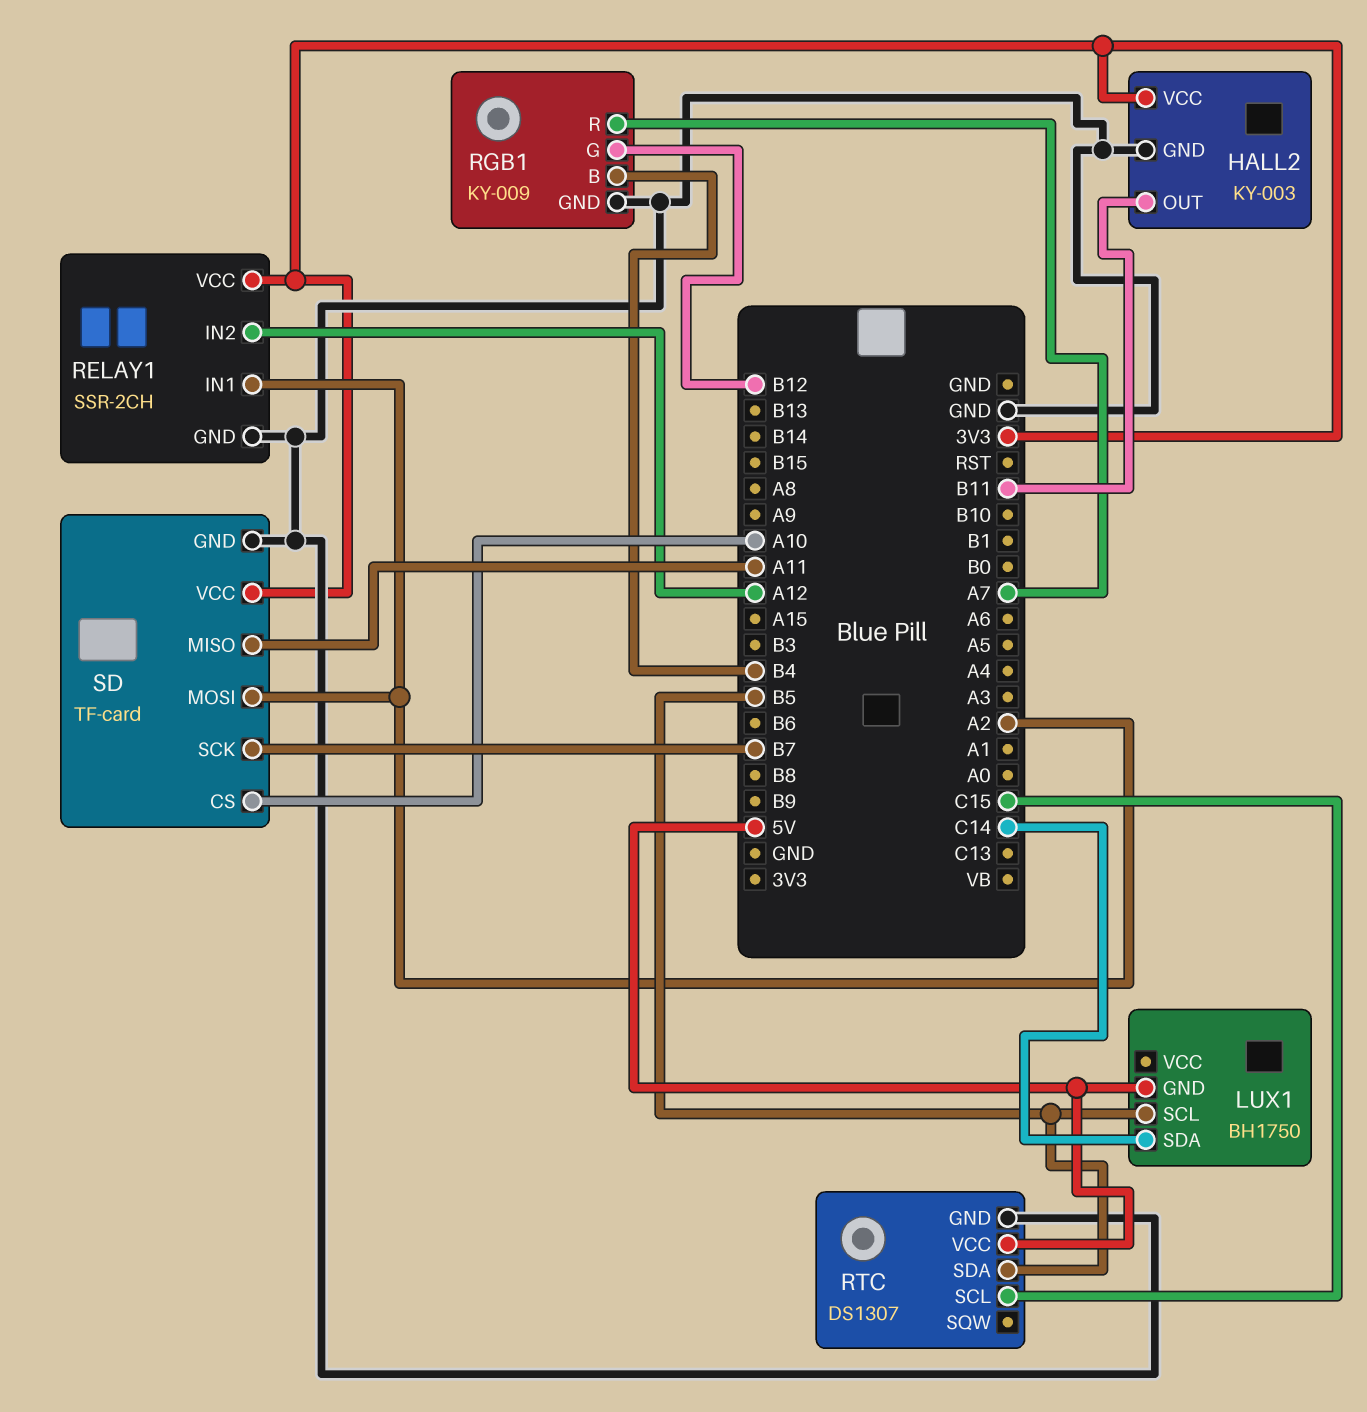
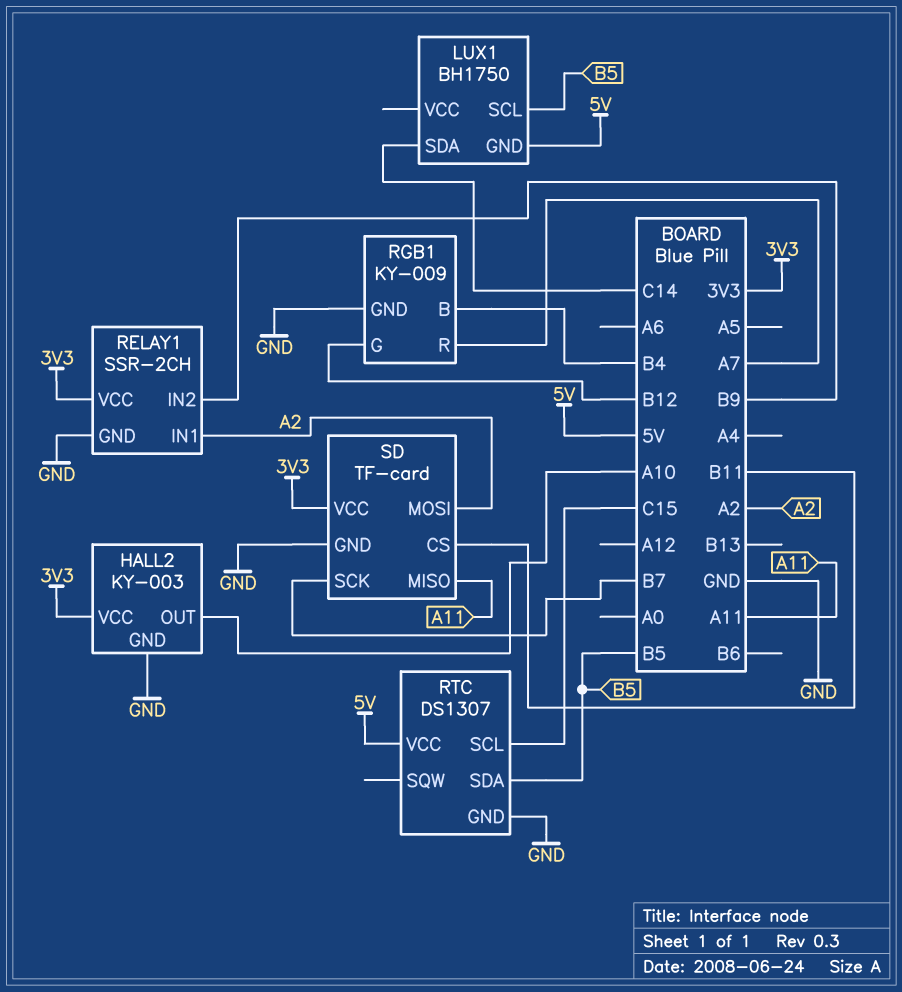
HALL2 pin OUT: B11 -> A10
RELAY1 pin IN2: A12 -> B9
SD pin CS: A10 -> B11

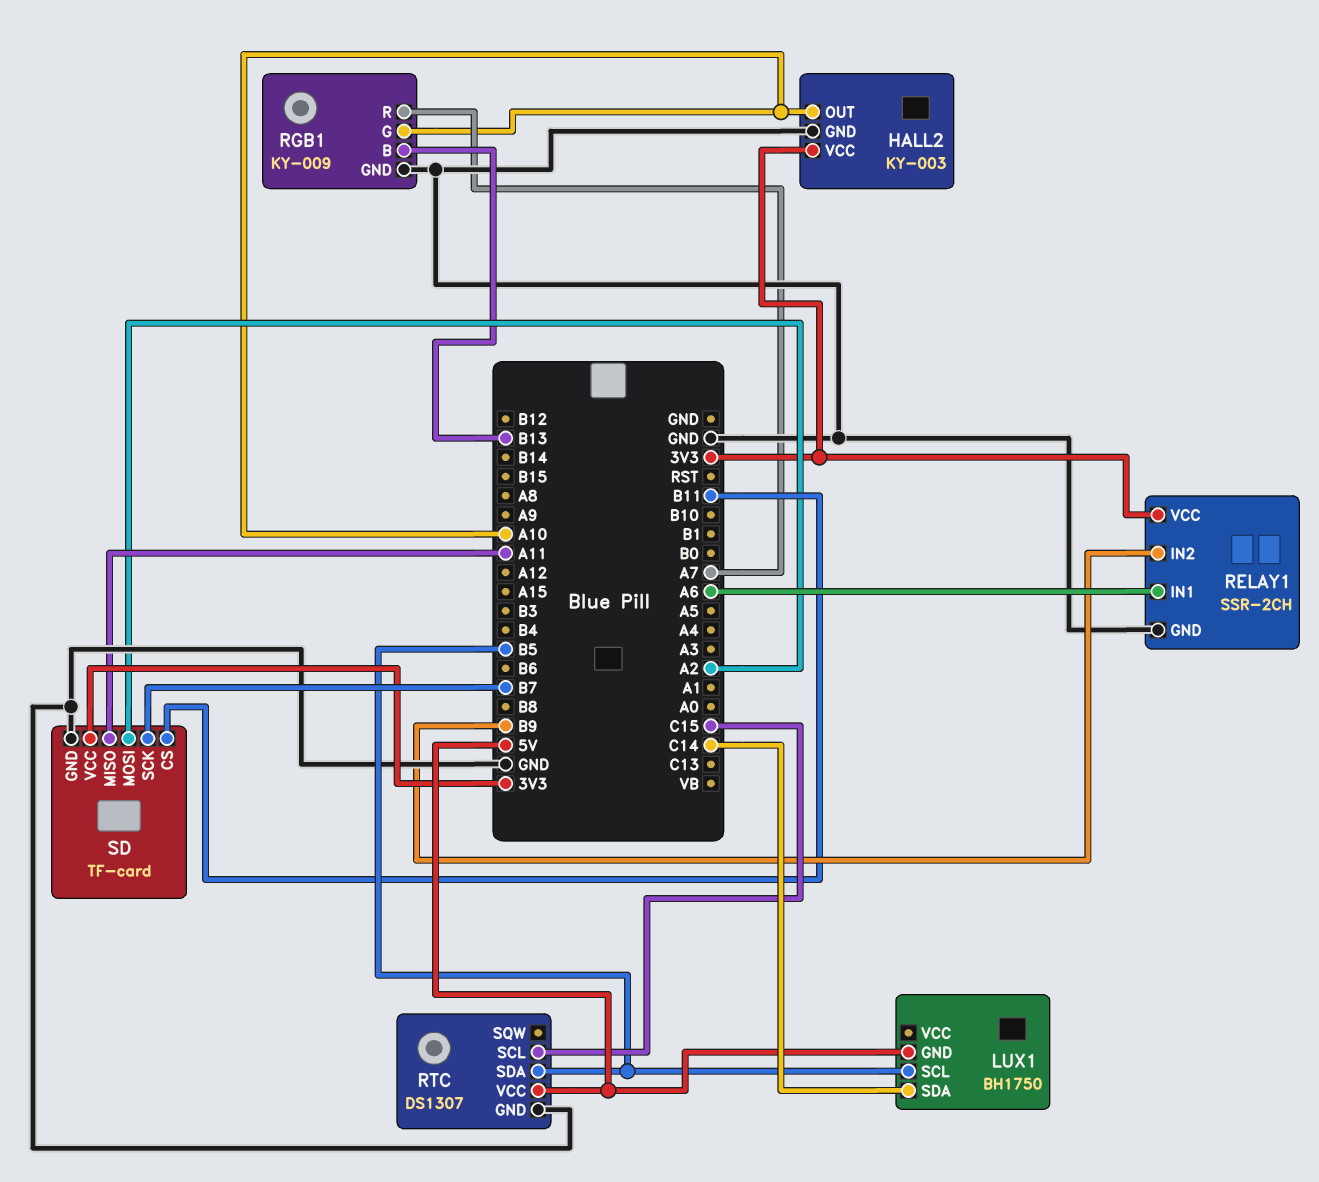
RELAY1 pin IN1: A2 -> A6
RGB1 pin B: B4 -> B13
RGB1 pin G: B12 -> A10

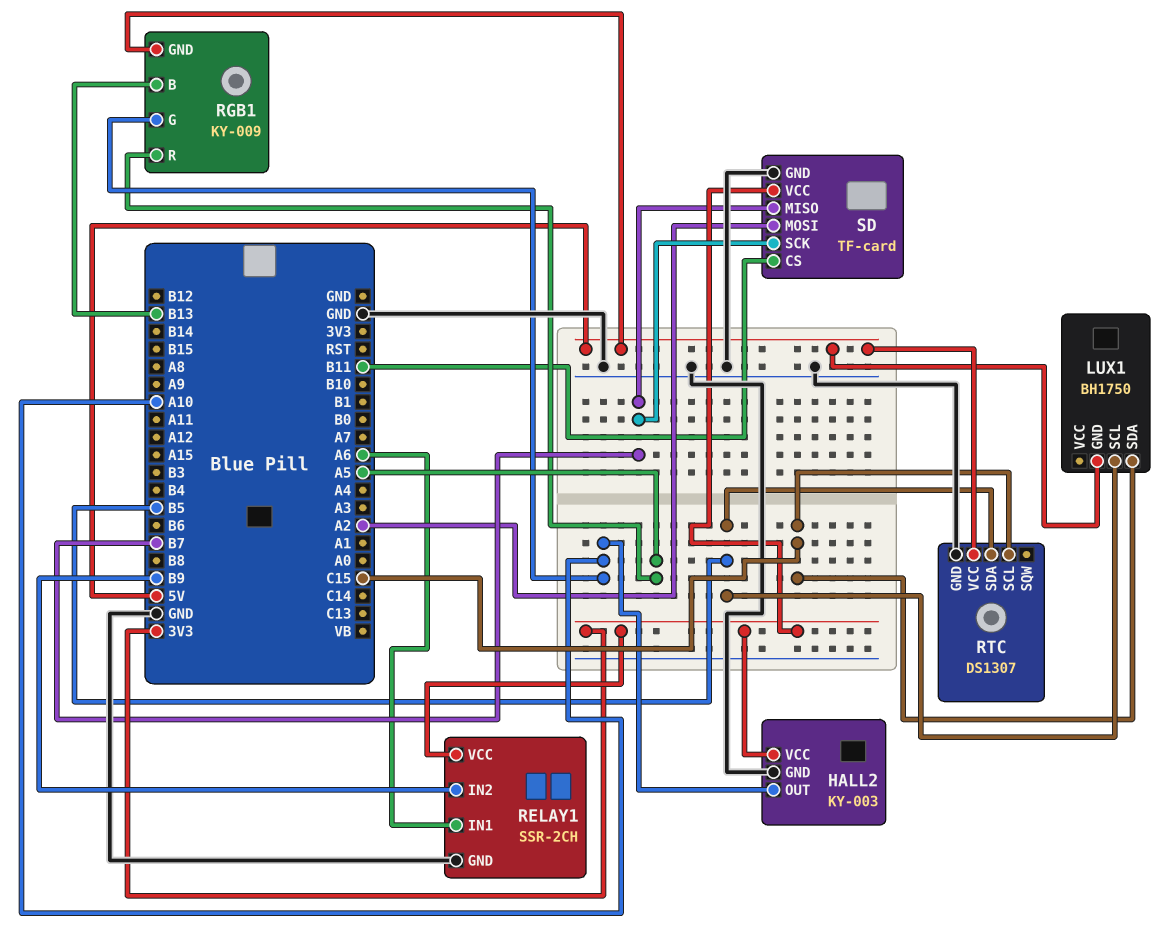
LUX1 pin SDA: C14 -> C15
RGB1 pin GND: GND -> 5V
RGB1 pin R: A7 -> A5
SD pin MISO: A11 -> B7

